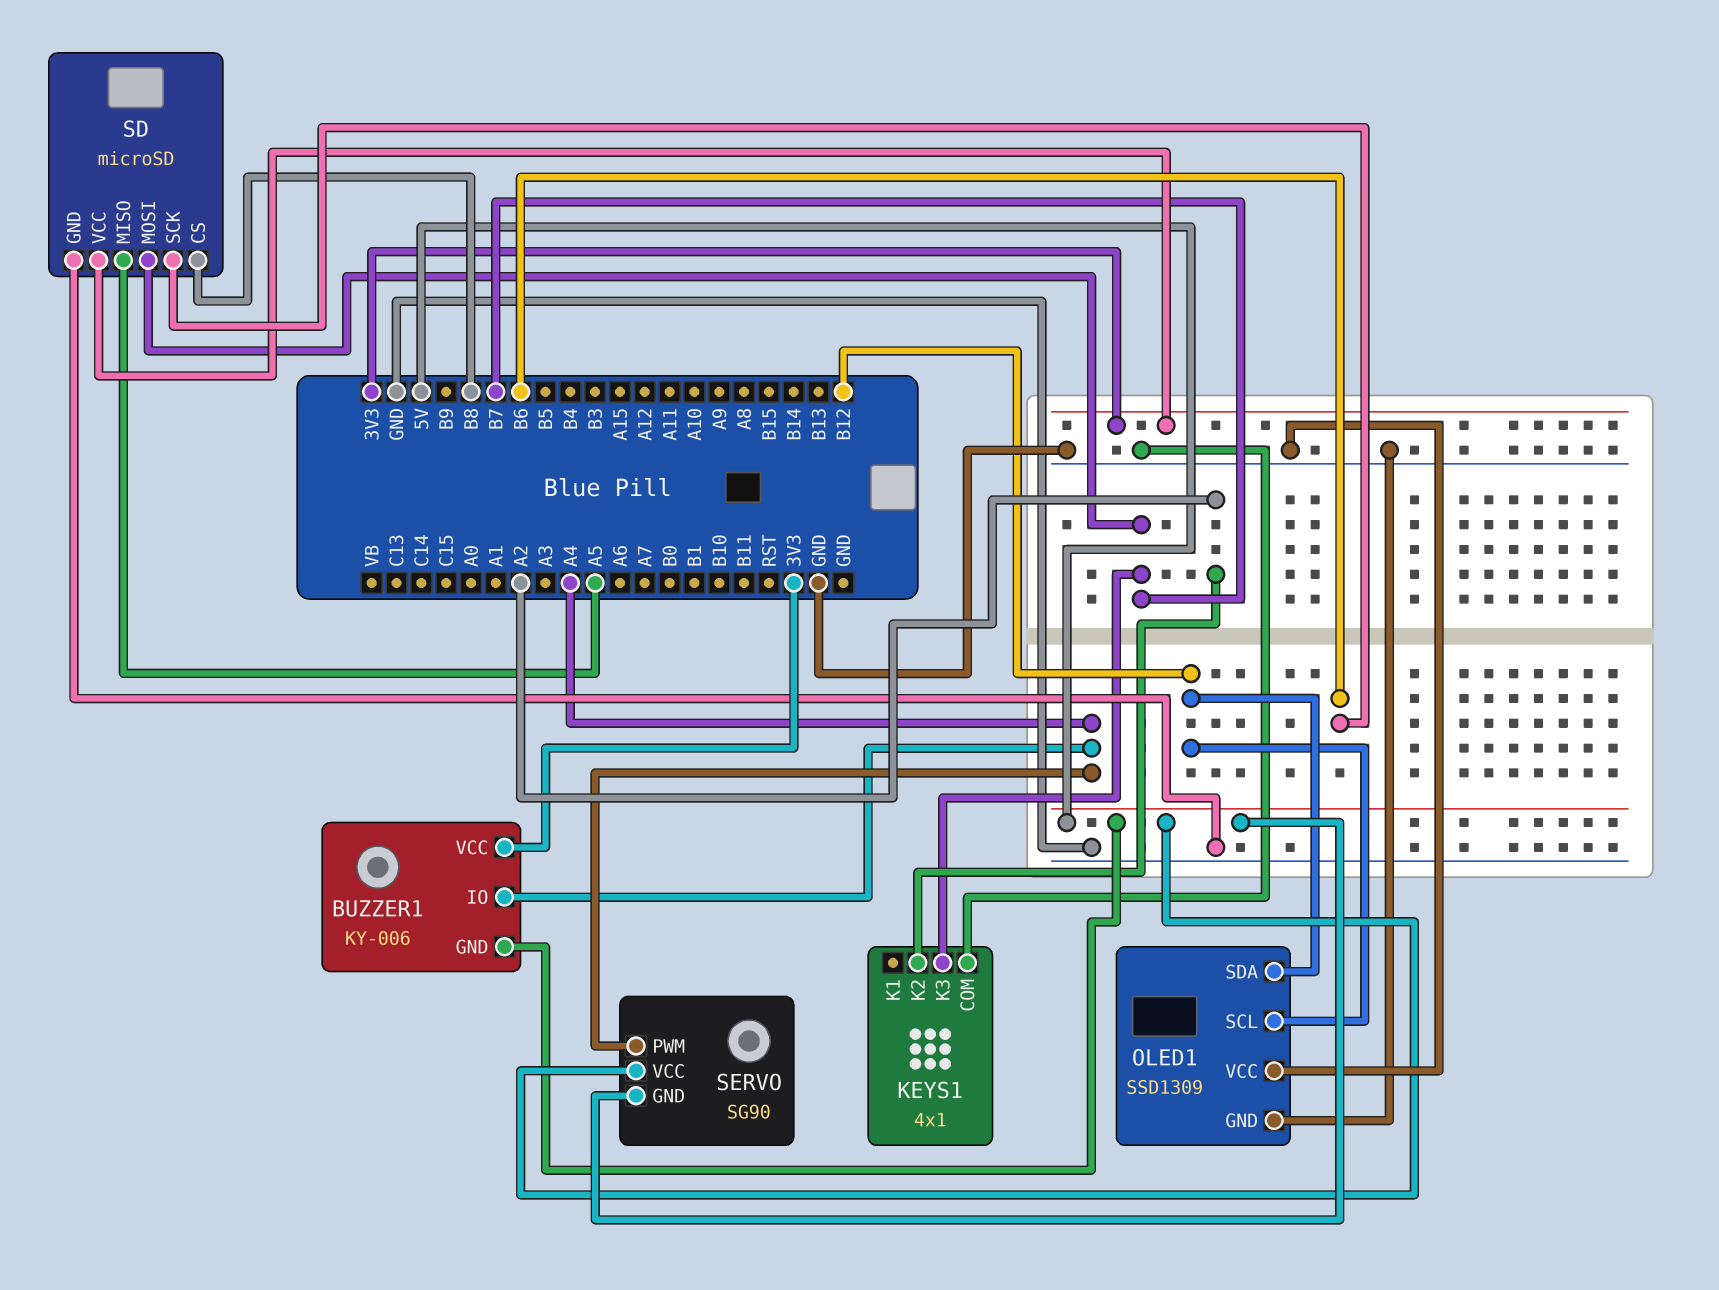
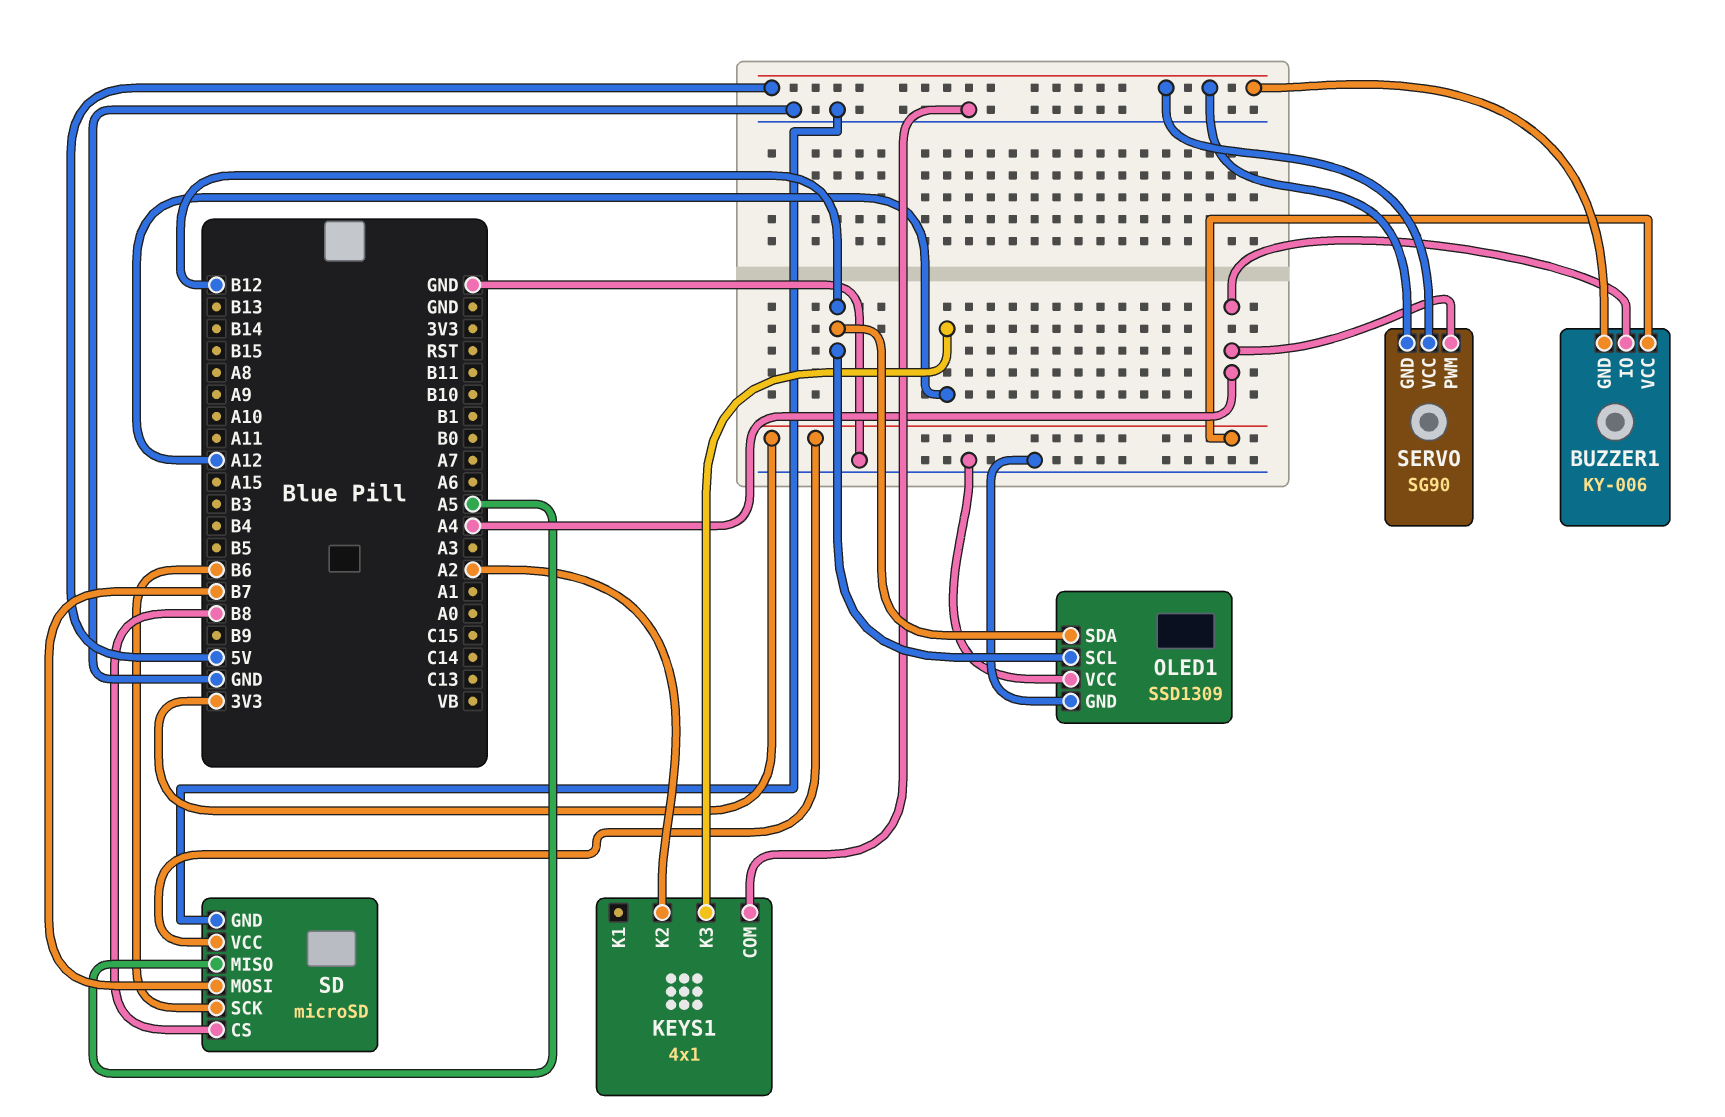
KEYS1 pin K3: B7 -> A12

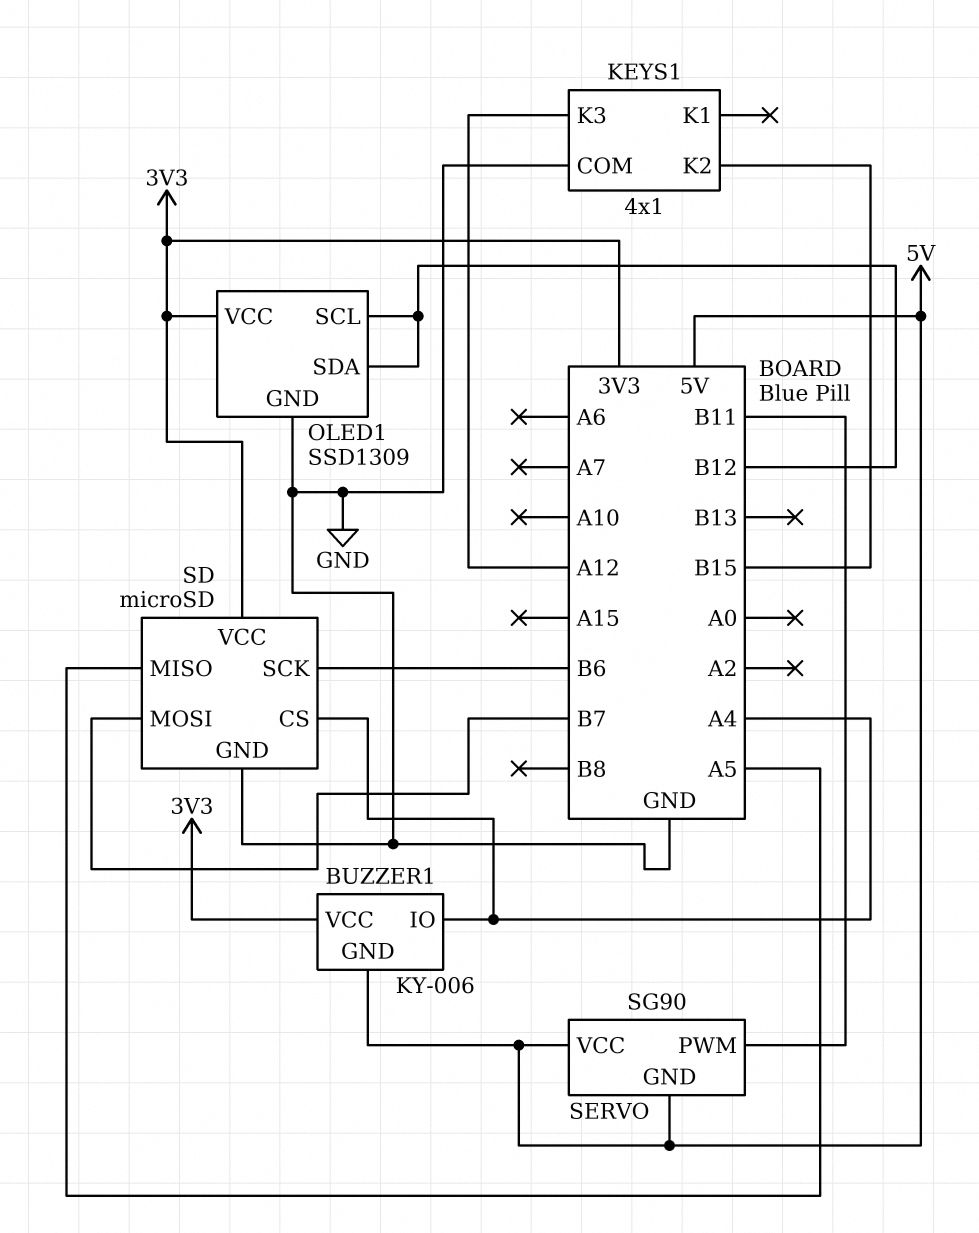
KEYS1 pin K2: A2 -> B15
OLED1 pin VCC: GND -> 3V3
SD pin CS: B8 -> A4
SERVO pin PWM: A4 -> B11

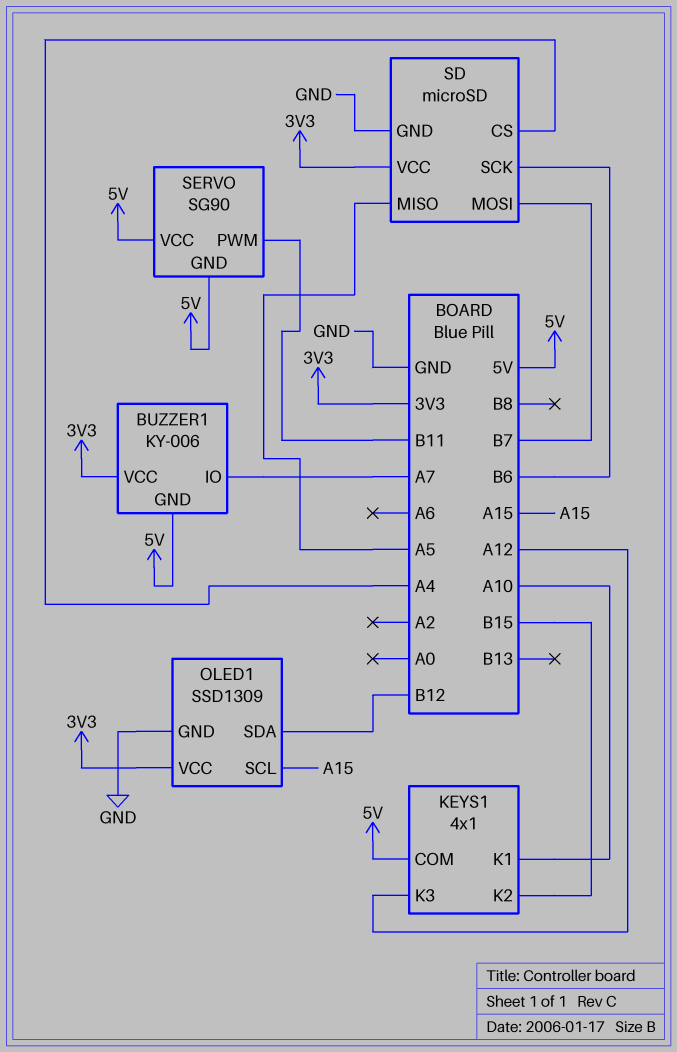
BUZZER1 pin IO: A4 -> A7
KEYS1 pin COM: GND -> 5V
KEYS1 pin K1: none -> A10
OLED1 pin SCL: B12 -> A15

